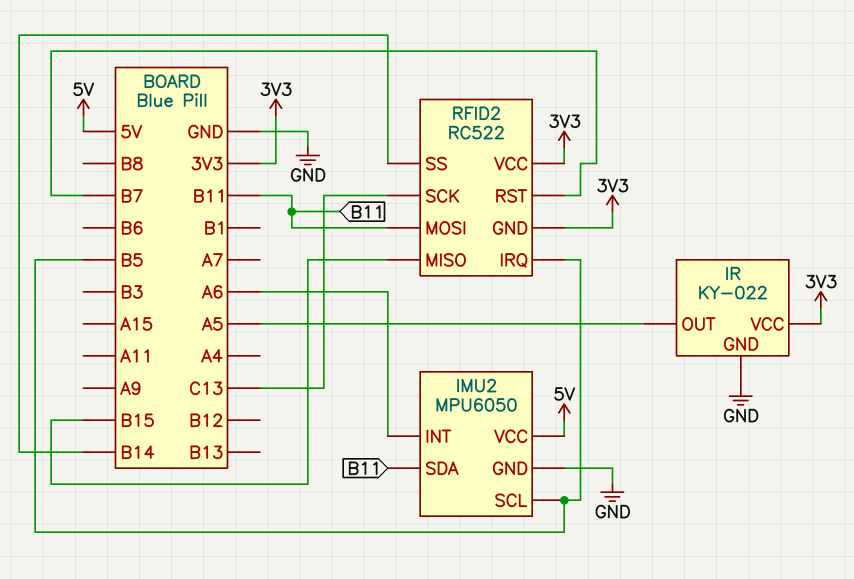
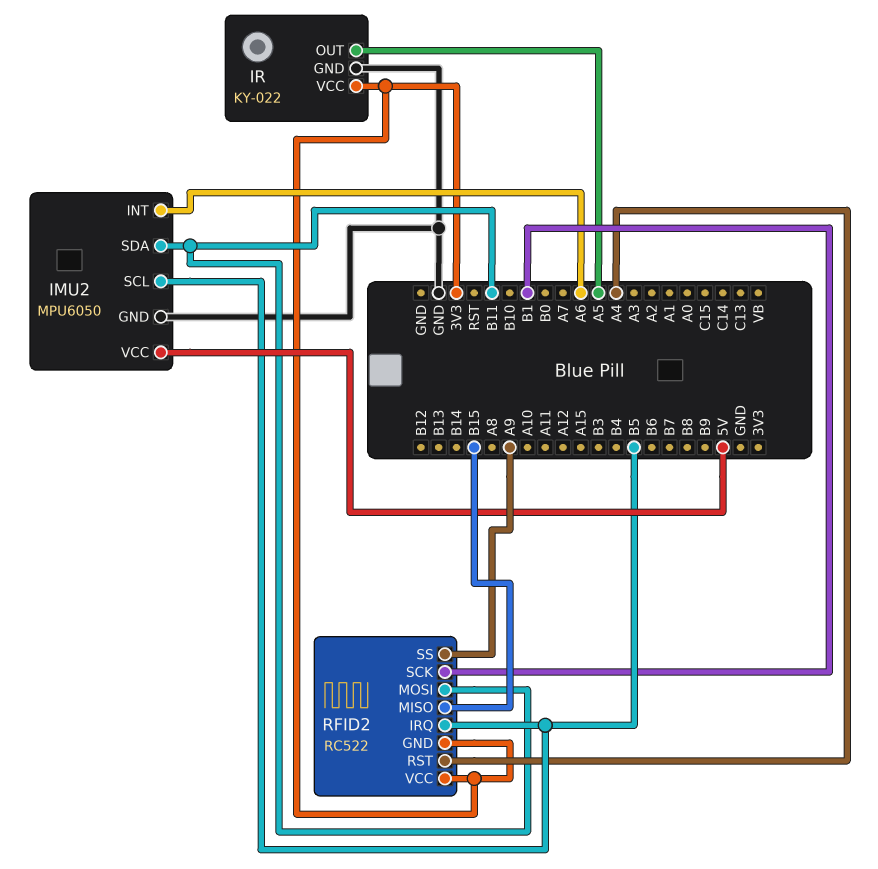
RFID2 pin RST: B7 -> A4
RFID2 pin SCK: C13 -> B1
RFID2 pin SS: B14 -> A9

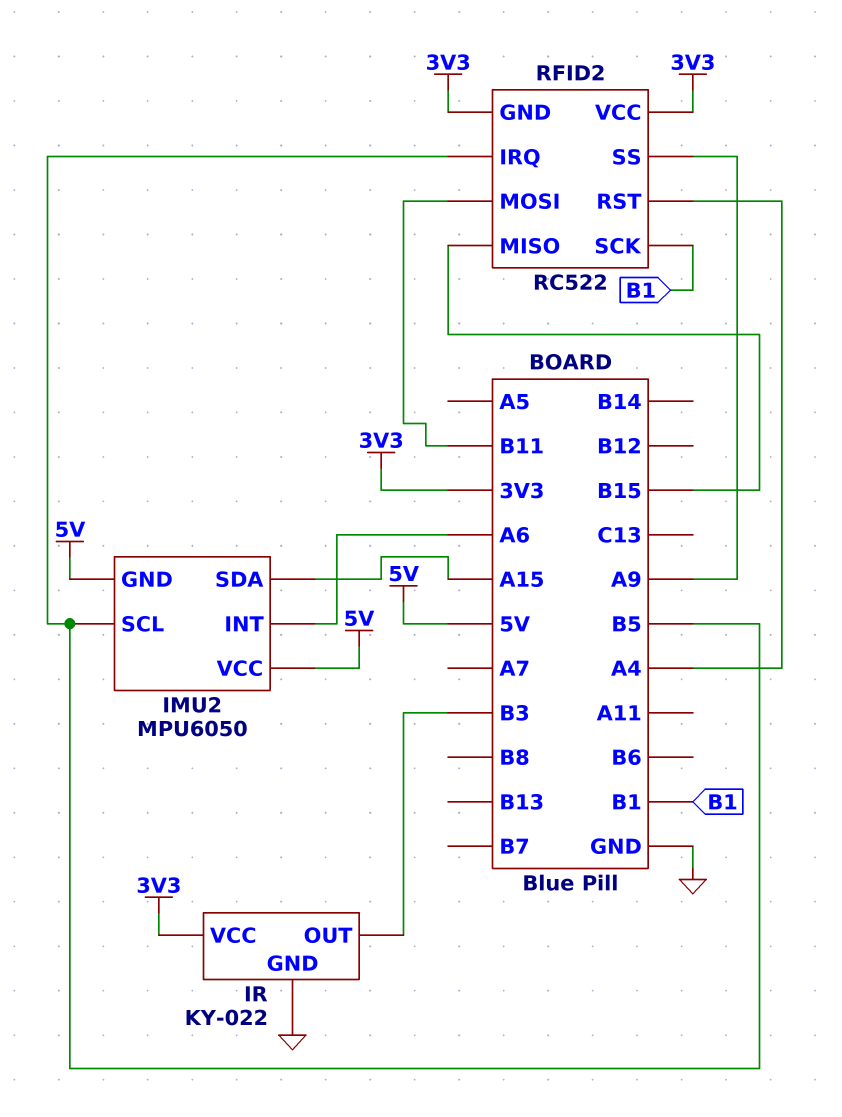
IMU2 pin GND: GND -> 5V
IMU2 pin SDA: B11 -> A15
IR pin OUT: A5 -> B3

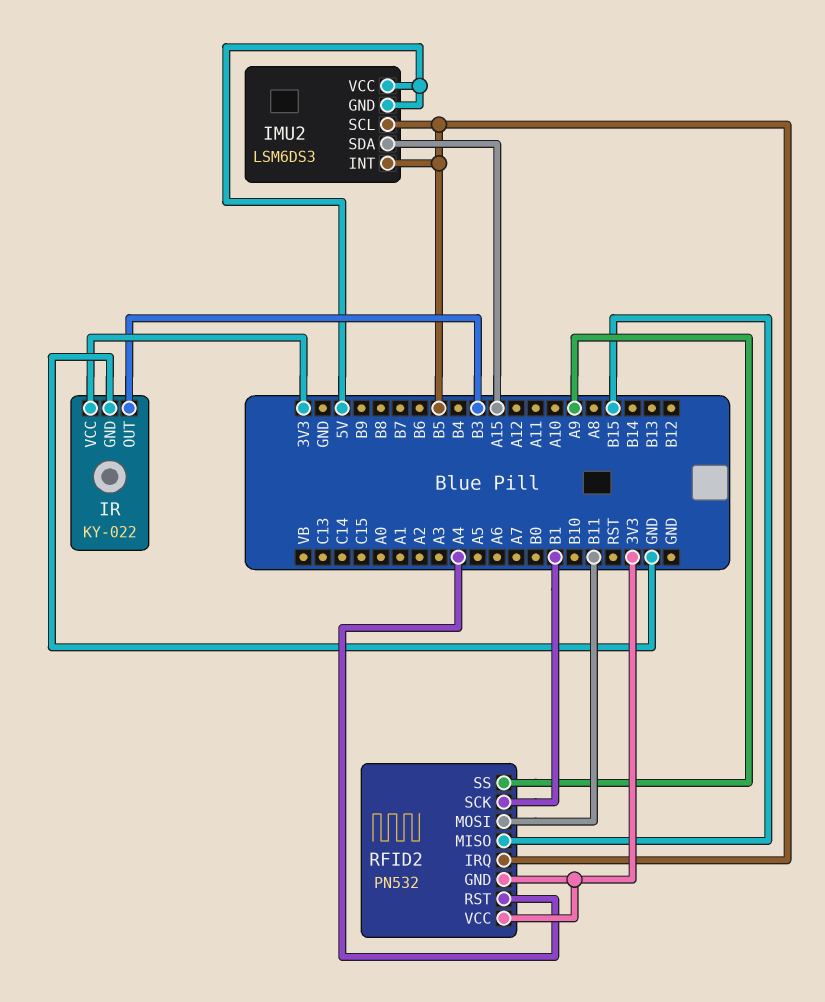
IMU2: MPU6050 -> LSM6DS3
IMU2 pin INT: A6 -> B5
RFID2: RC522 -> PN532

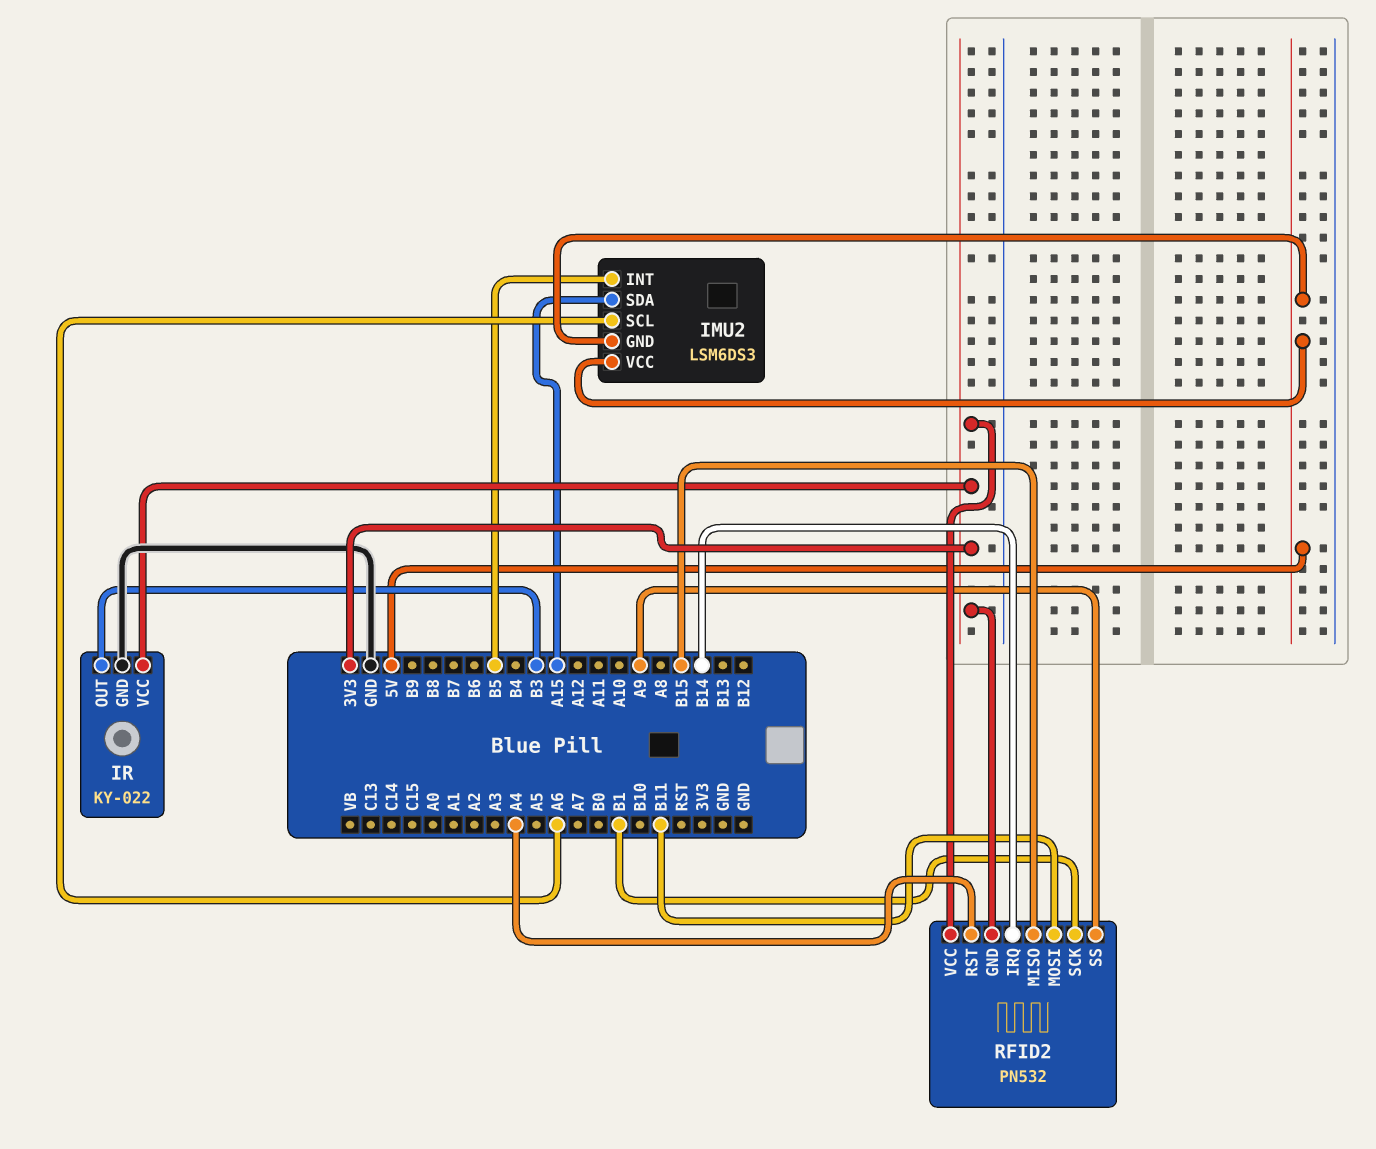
IMU2 pin SCL: B5 -> A6
RFID2 pin IRQ: B5 -> B14

